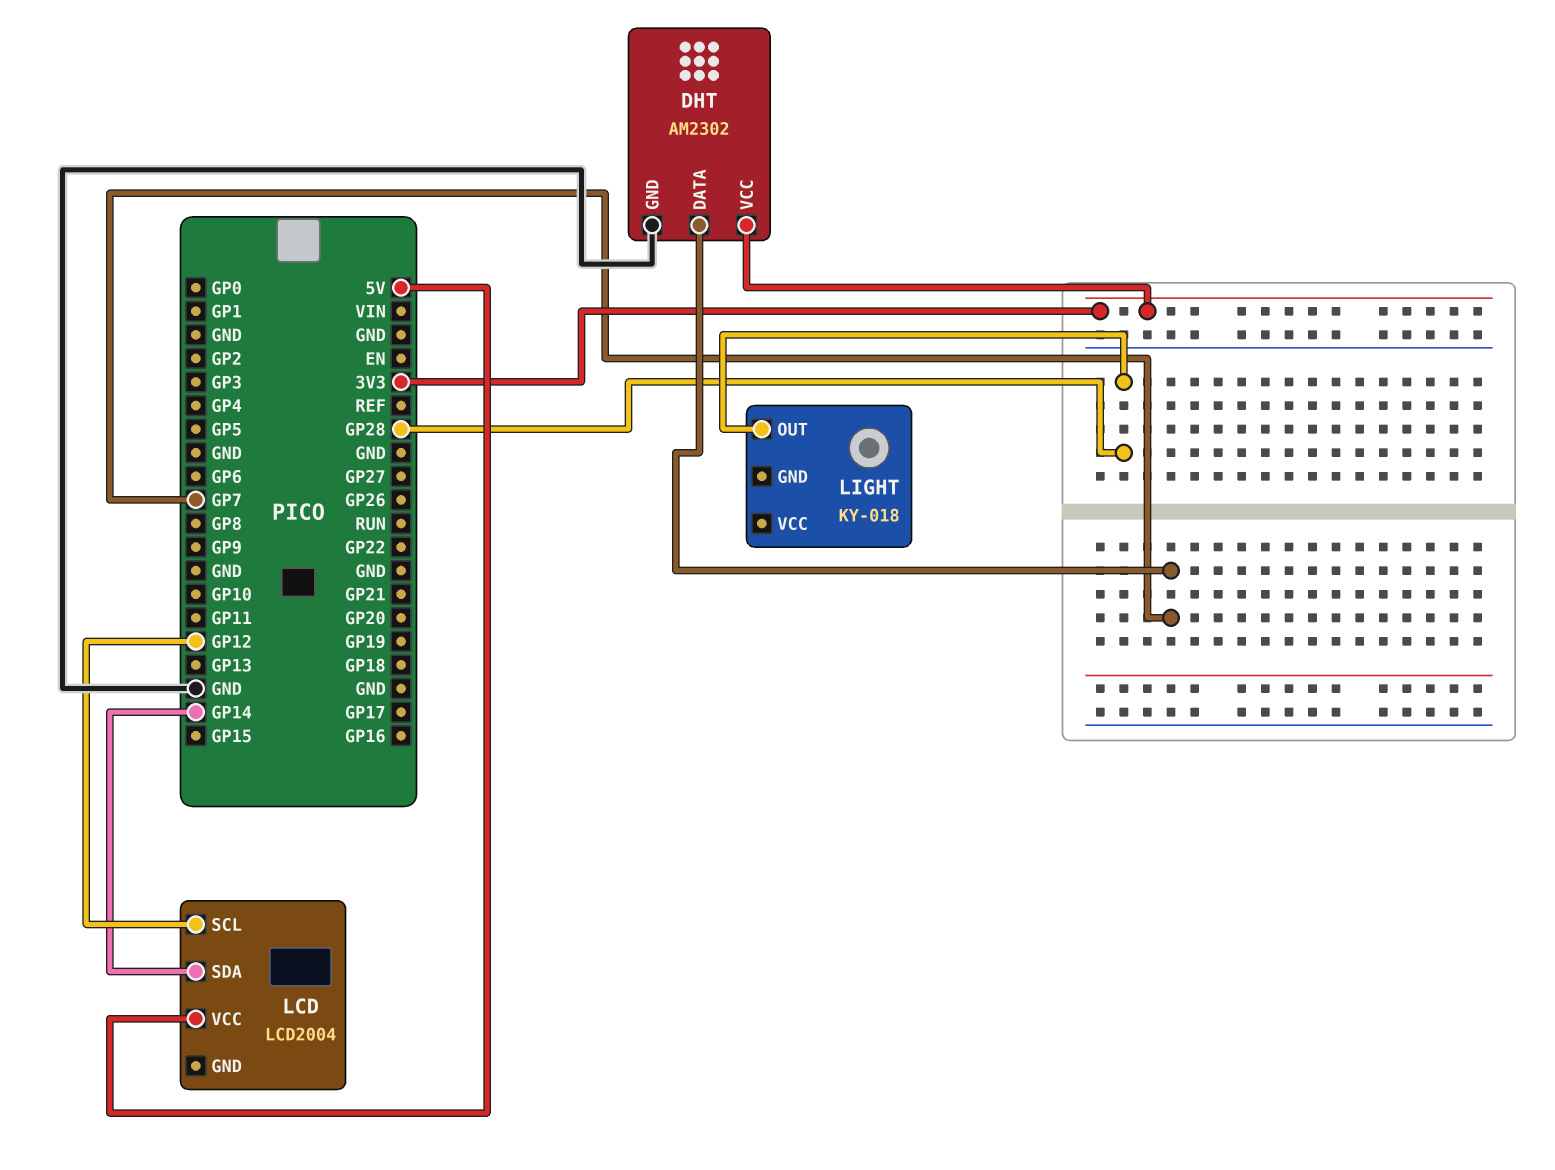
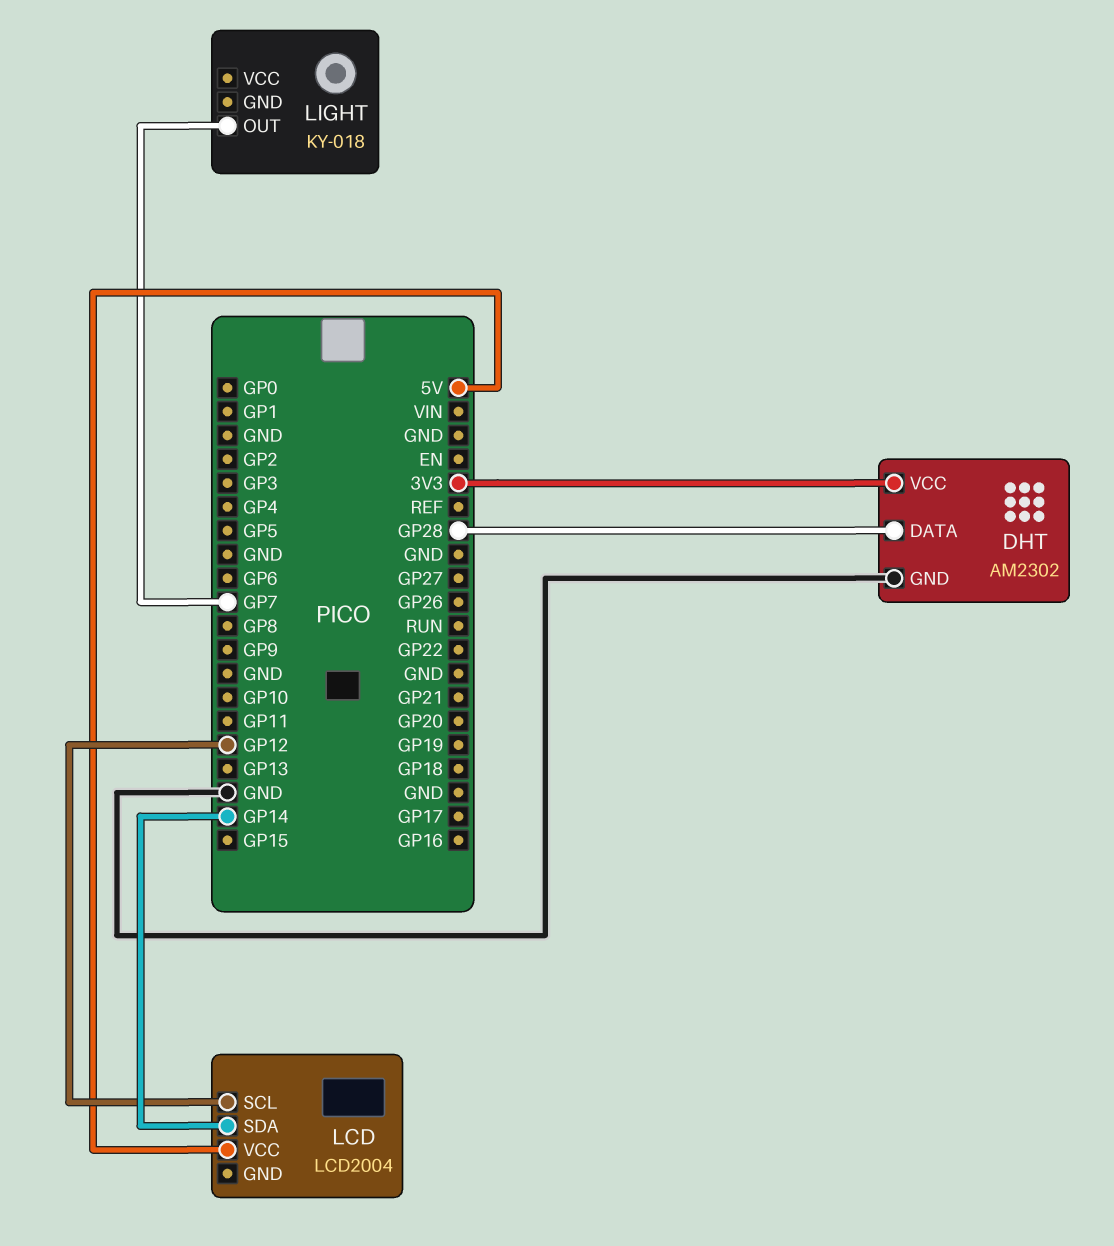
DHT pin DATA: GP7 -> GP28
LIGHT pin OUT: GP28 -> GP7

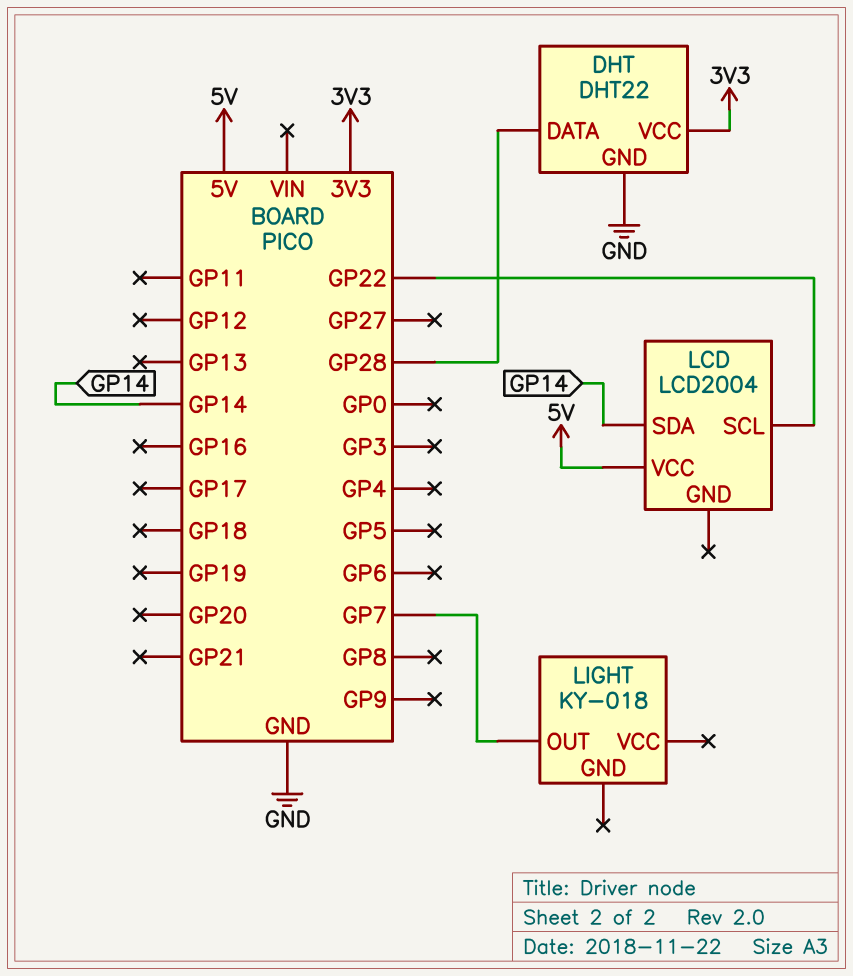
DHT: AM2302 -> DHT22
LCD pin SCL: GP12 -> GP22

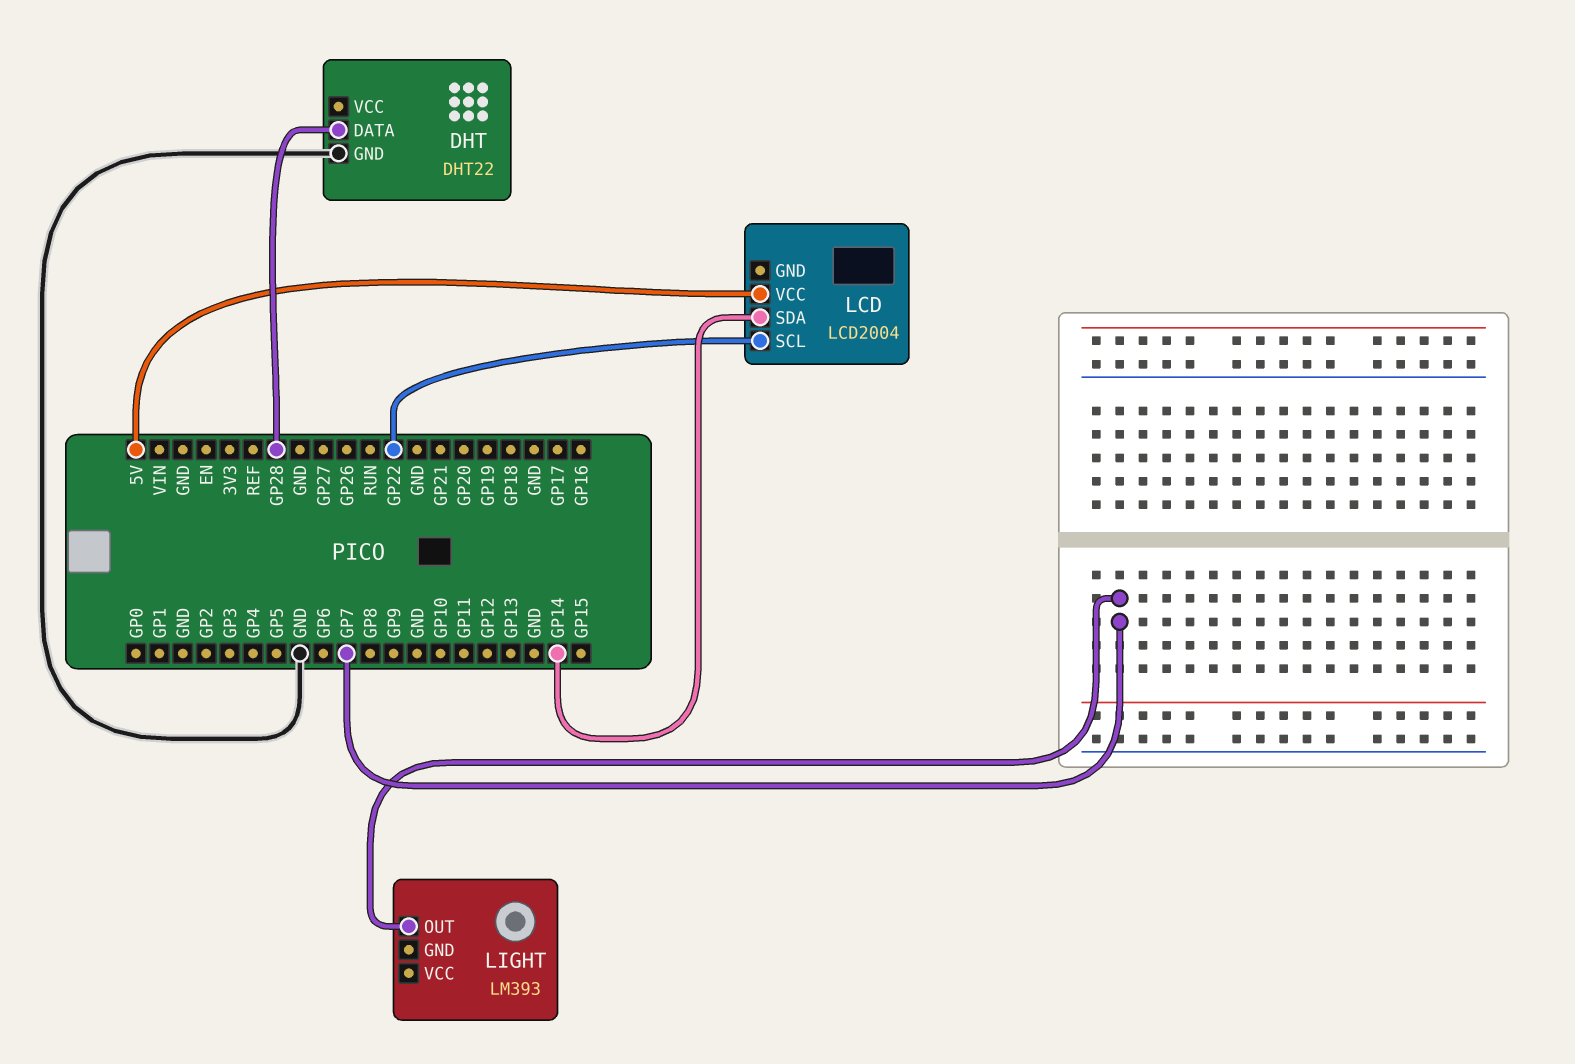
DHT pin VCC: 3V3 -> none
LIGHT: KY-018 -> LM393

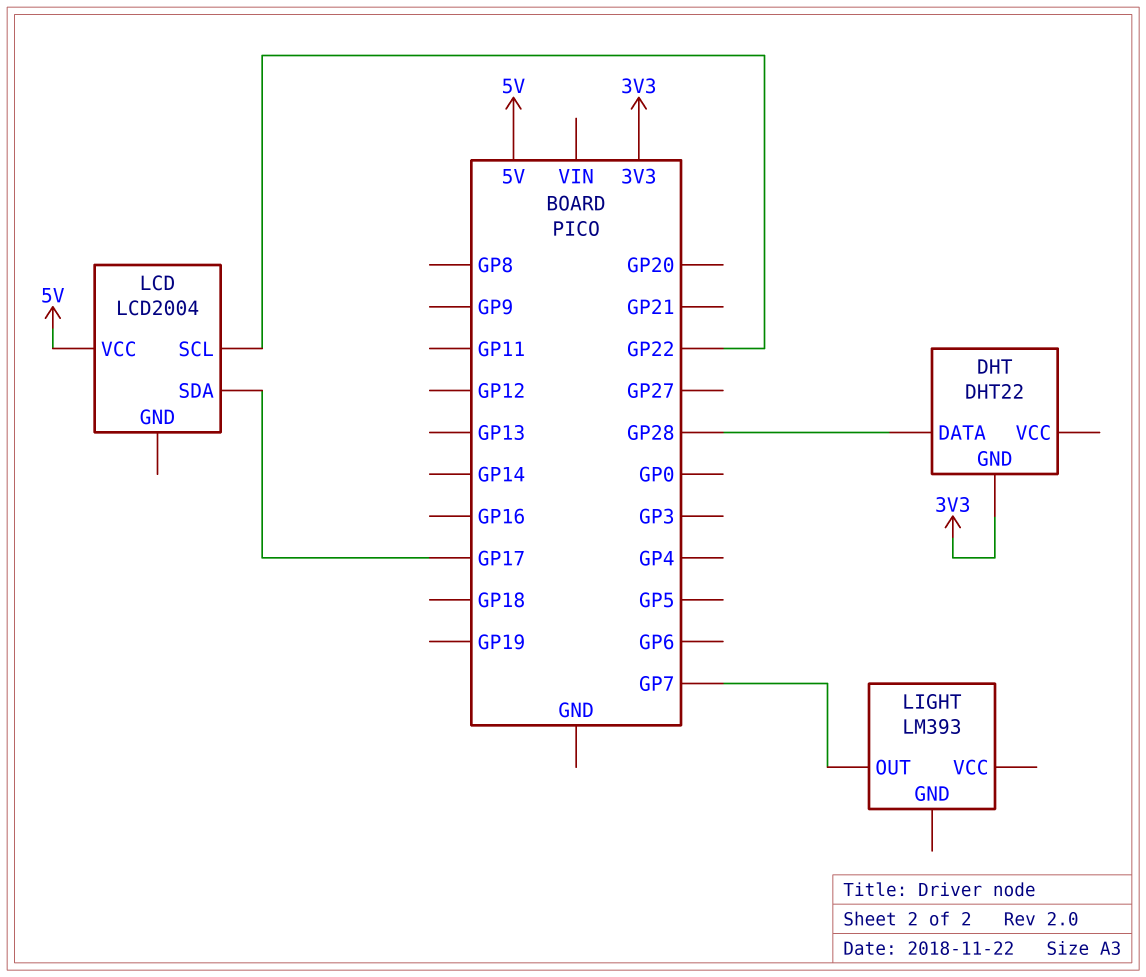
DHT pin GND: GND -> 3V3
LCD pin SDA: GP14 -> GP17

